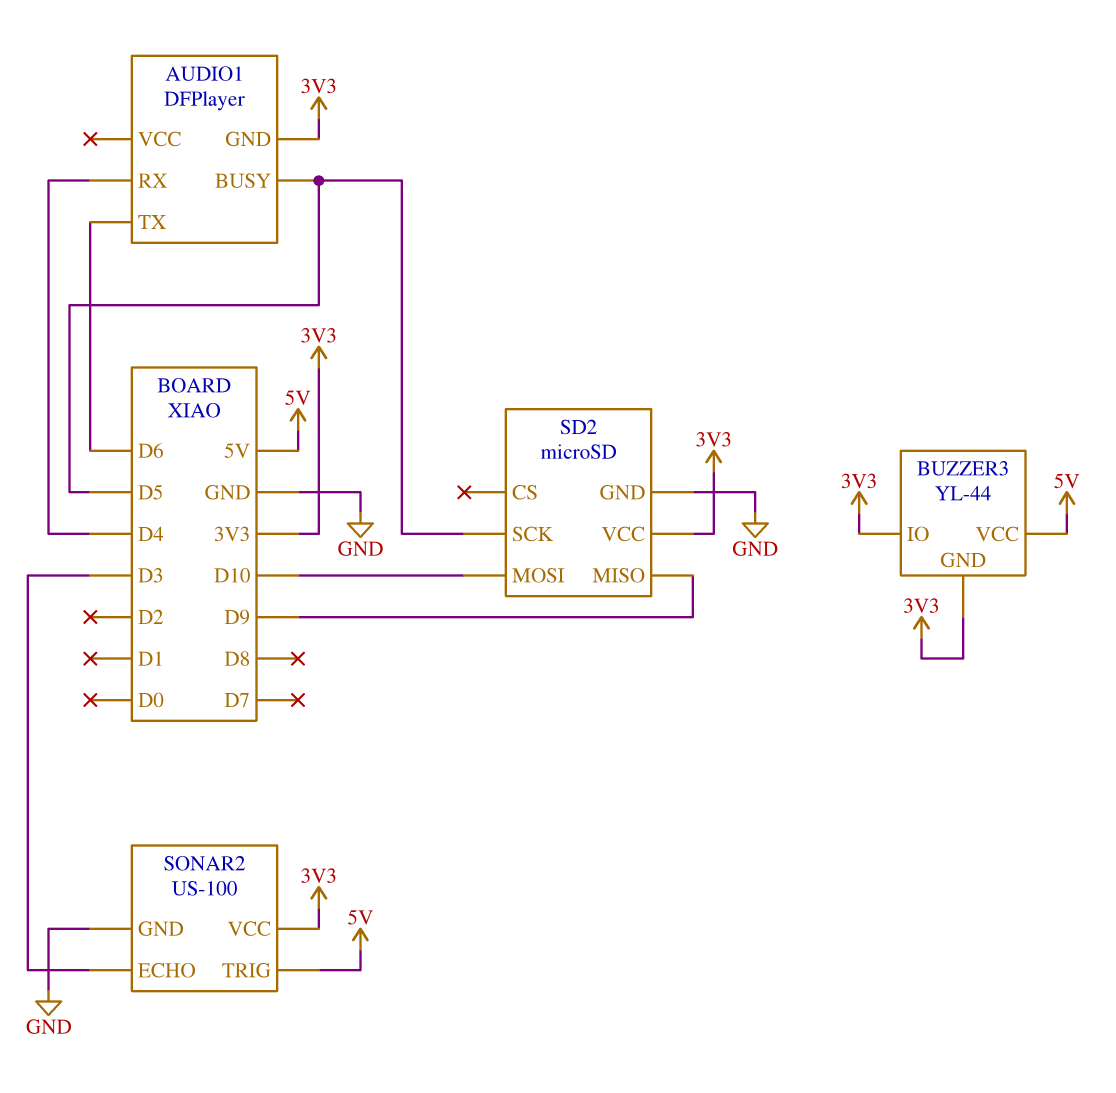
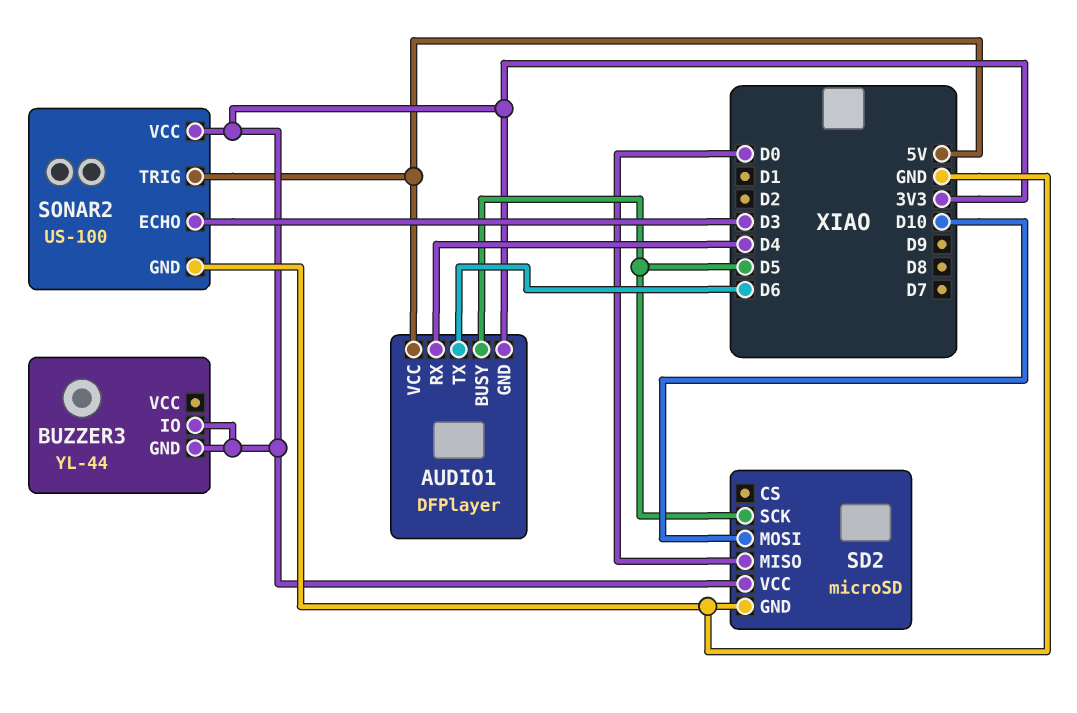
AUDIO1 pin VCC: none -> 5V
BUZZER3 pin VCC: 5V -> none
SD2 pin MISO: D9 -> D0

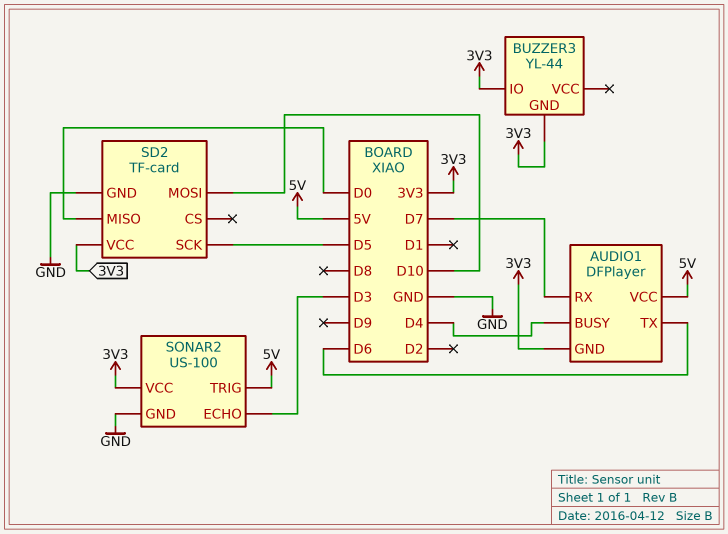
AUDIO1 pin BUSY: D5 -> D4
AUDIO1 pin RX: D4 -> D7
SD2: microSD -> TF-card

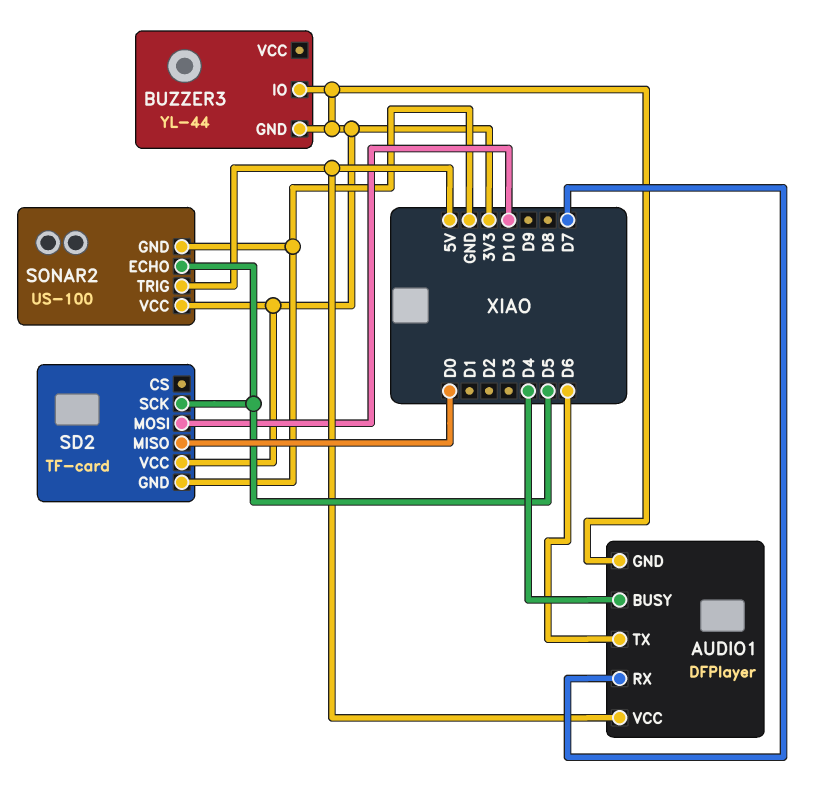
SONAR2 pin ECHO: D3 -> D5

